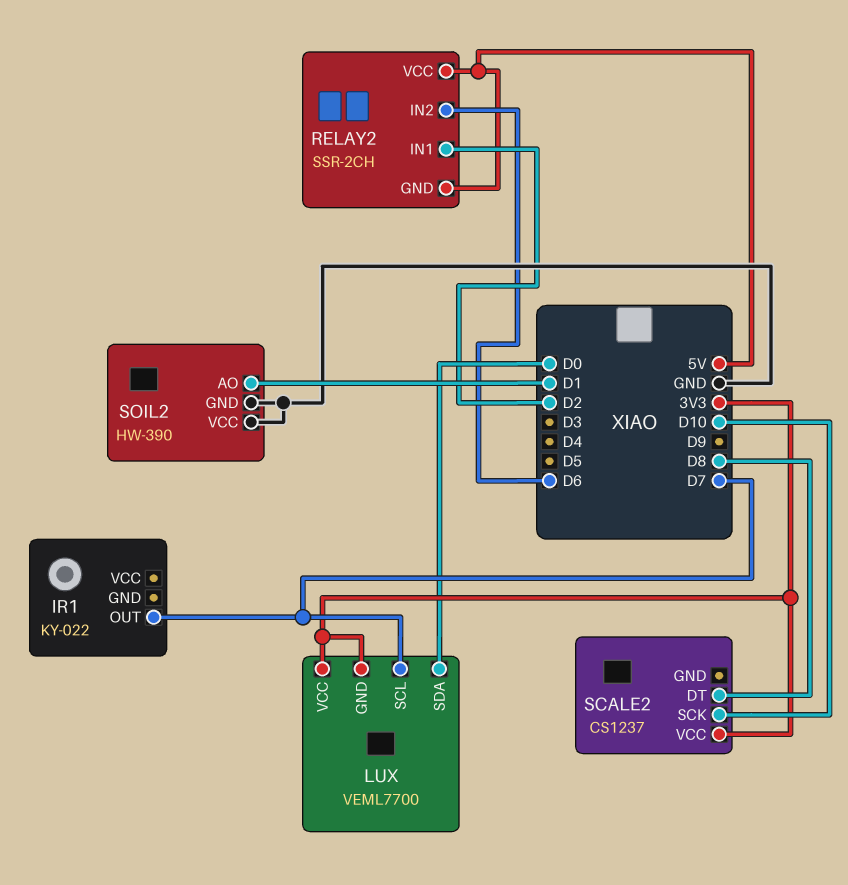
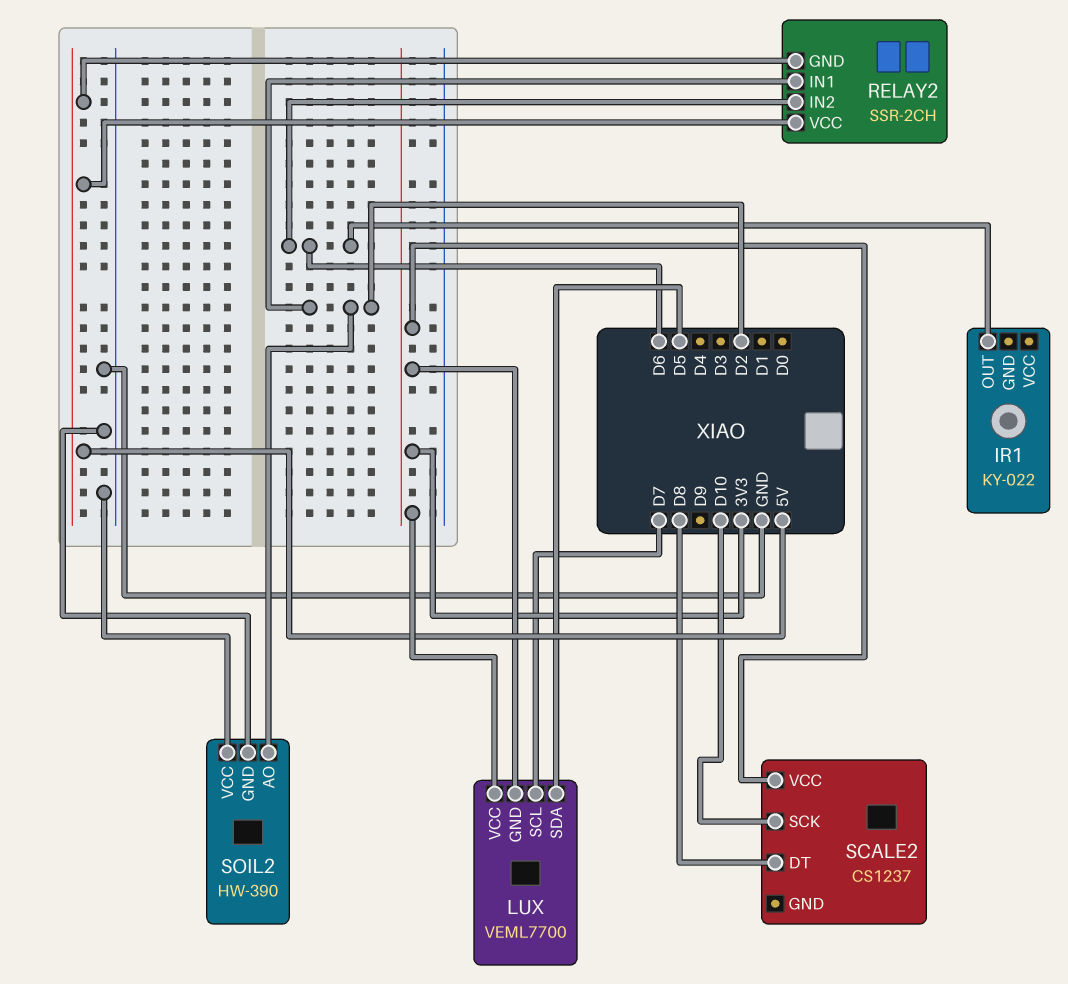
IR1 pin OUT: D7 -> D6
LUX pin SDA: D0 -> D5
SOIL2 pin AO: D1 -> D2

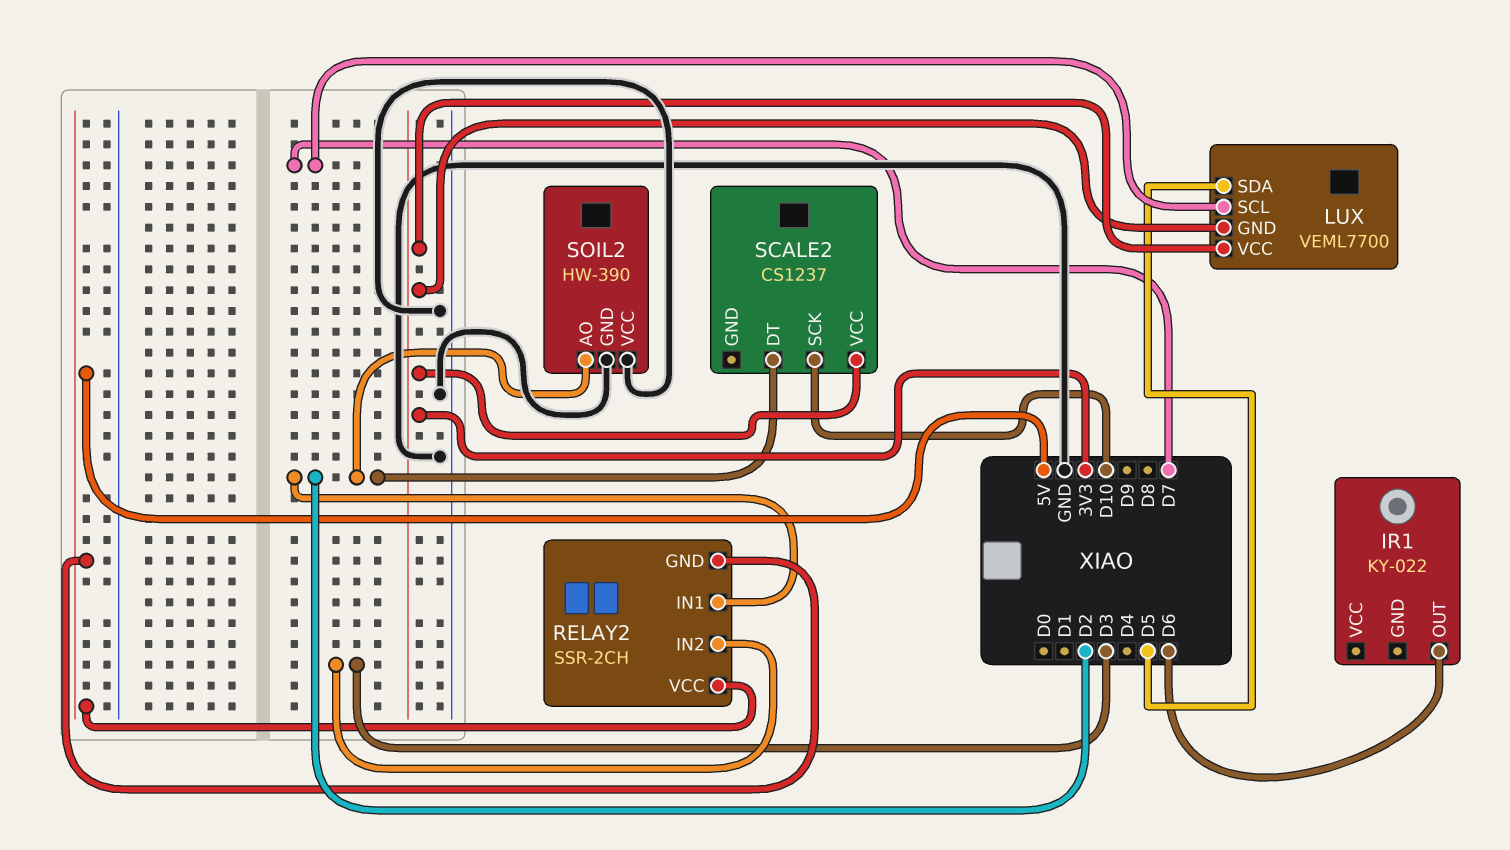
RELAY2 pin IN2: D6 -> D3
SCALE2 pin DT: D8 -> D2

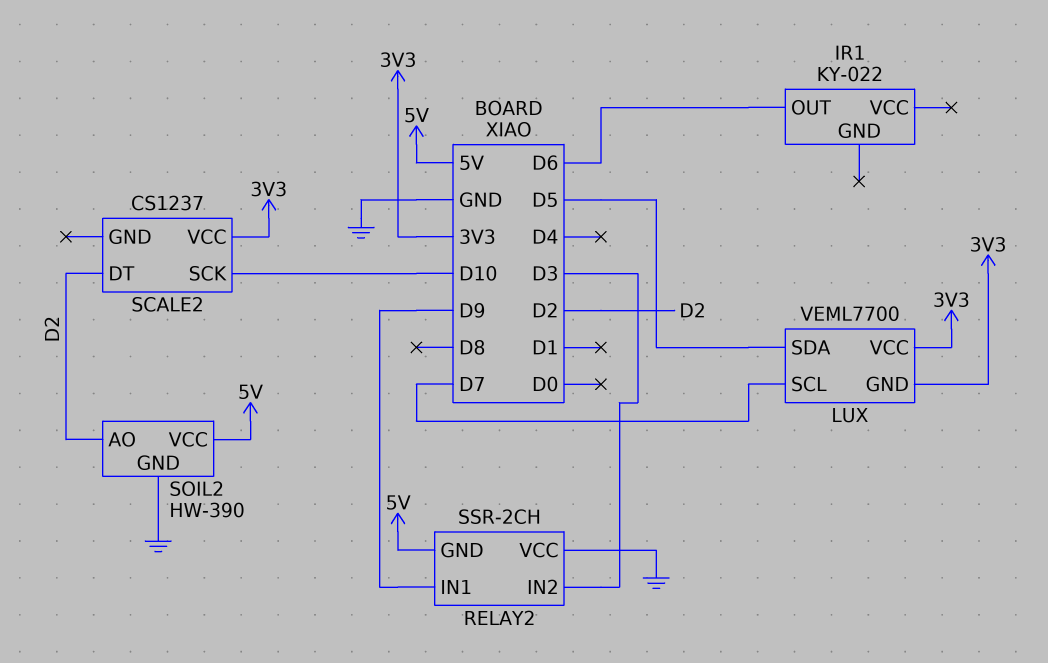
RELAY2 pin IN1: D2 -> D9
RELAY2 pin VCC: 5V -> GND
SOIL2 pin VCC: GND -> 5V

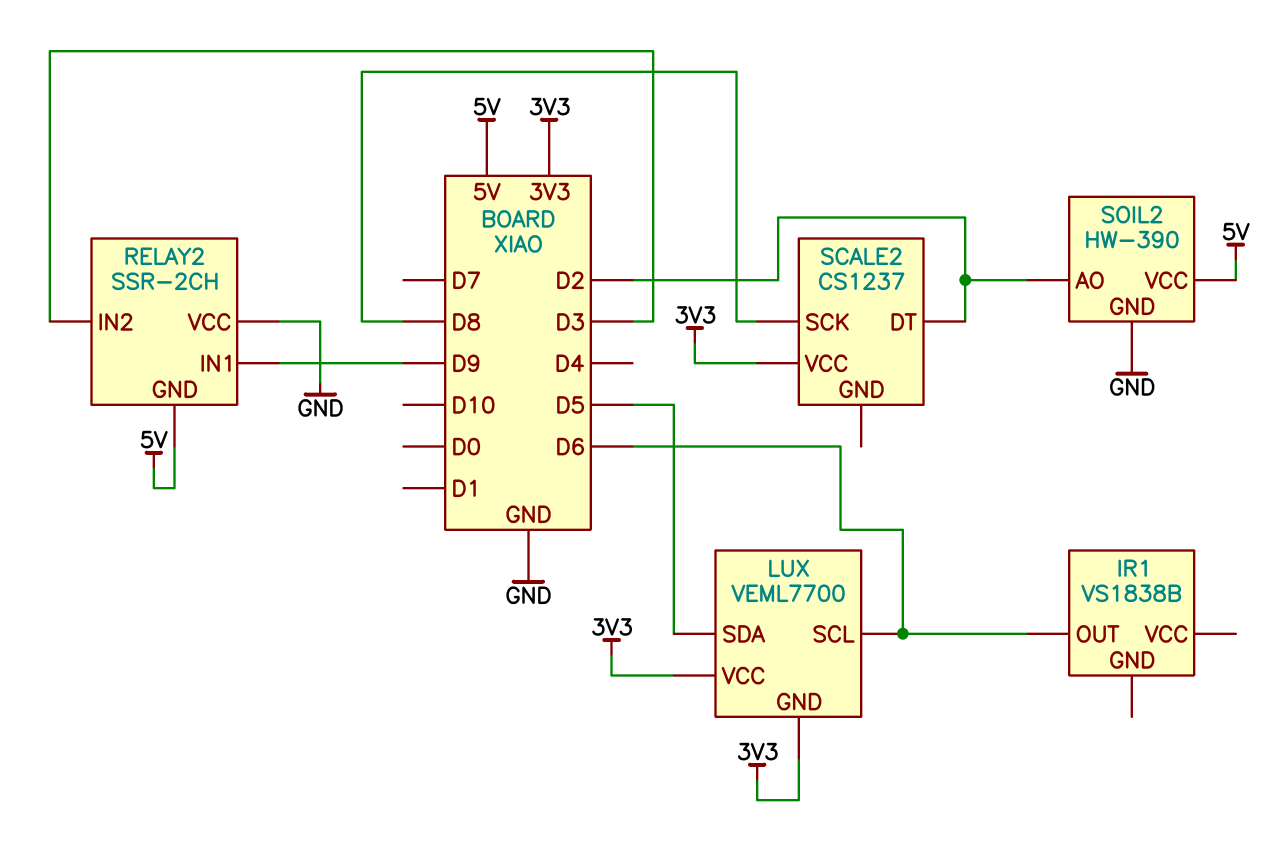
IR1: KY-022 -> VS1838B
LUX pin SCL: D7 -> D6
SCALE2 pin SCK: D10 -> D8

